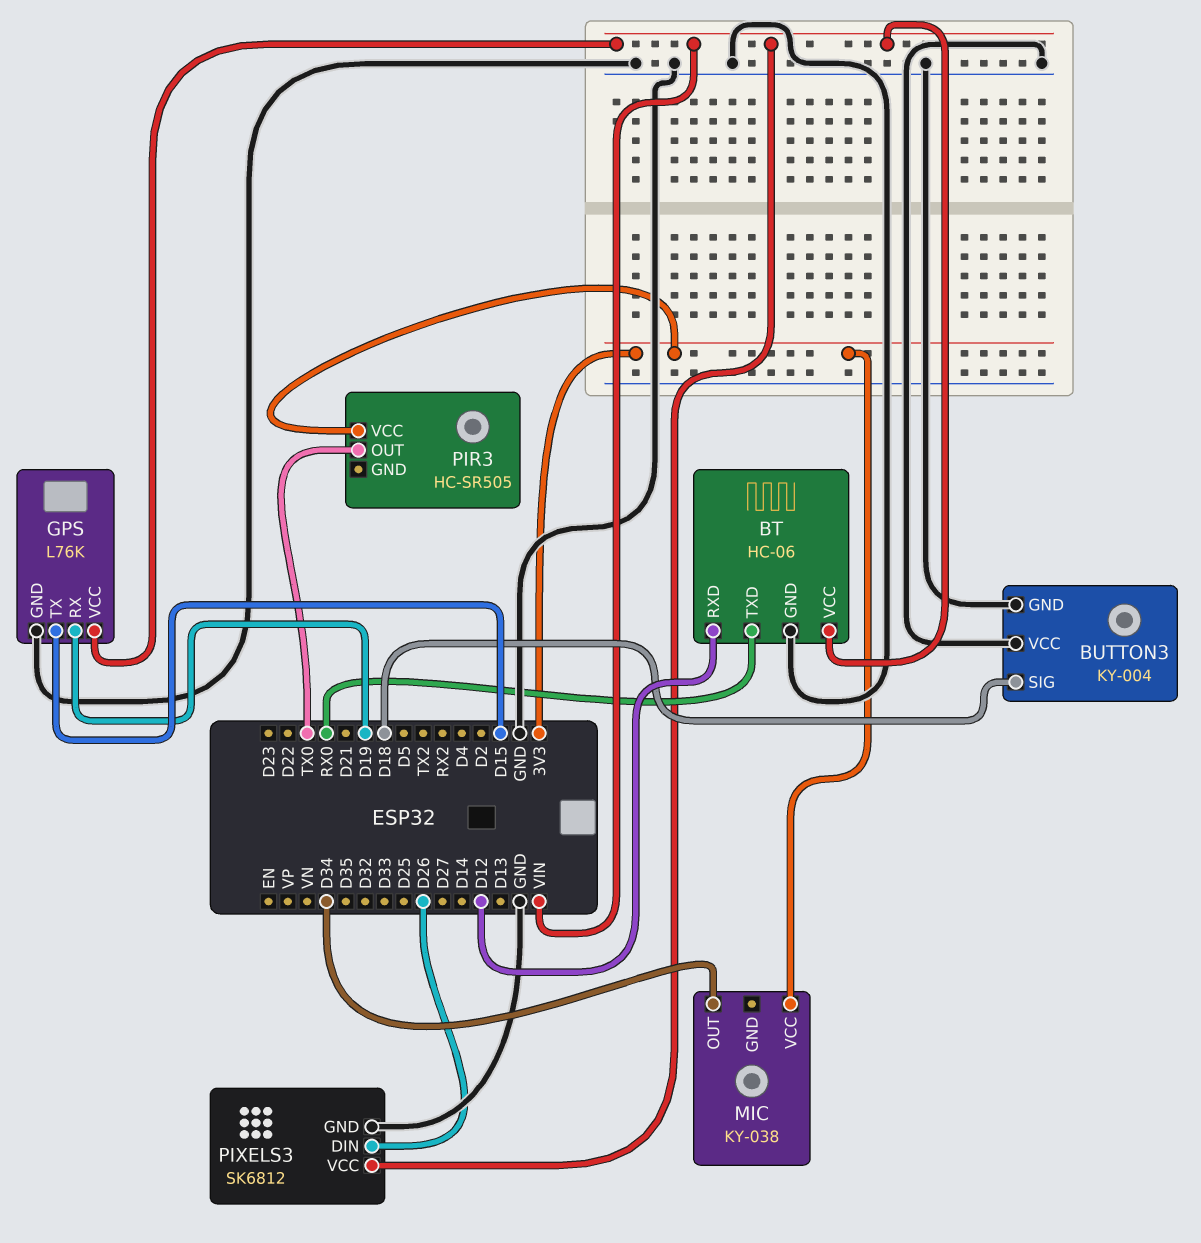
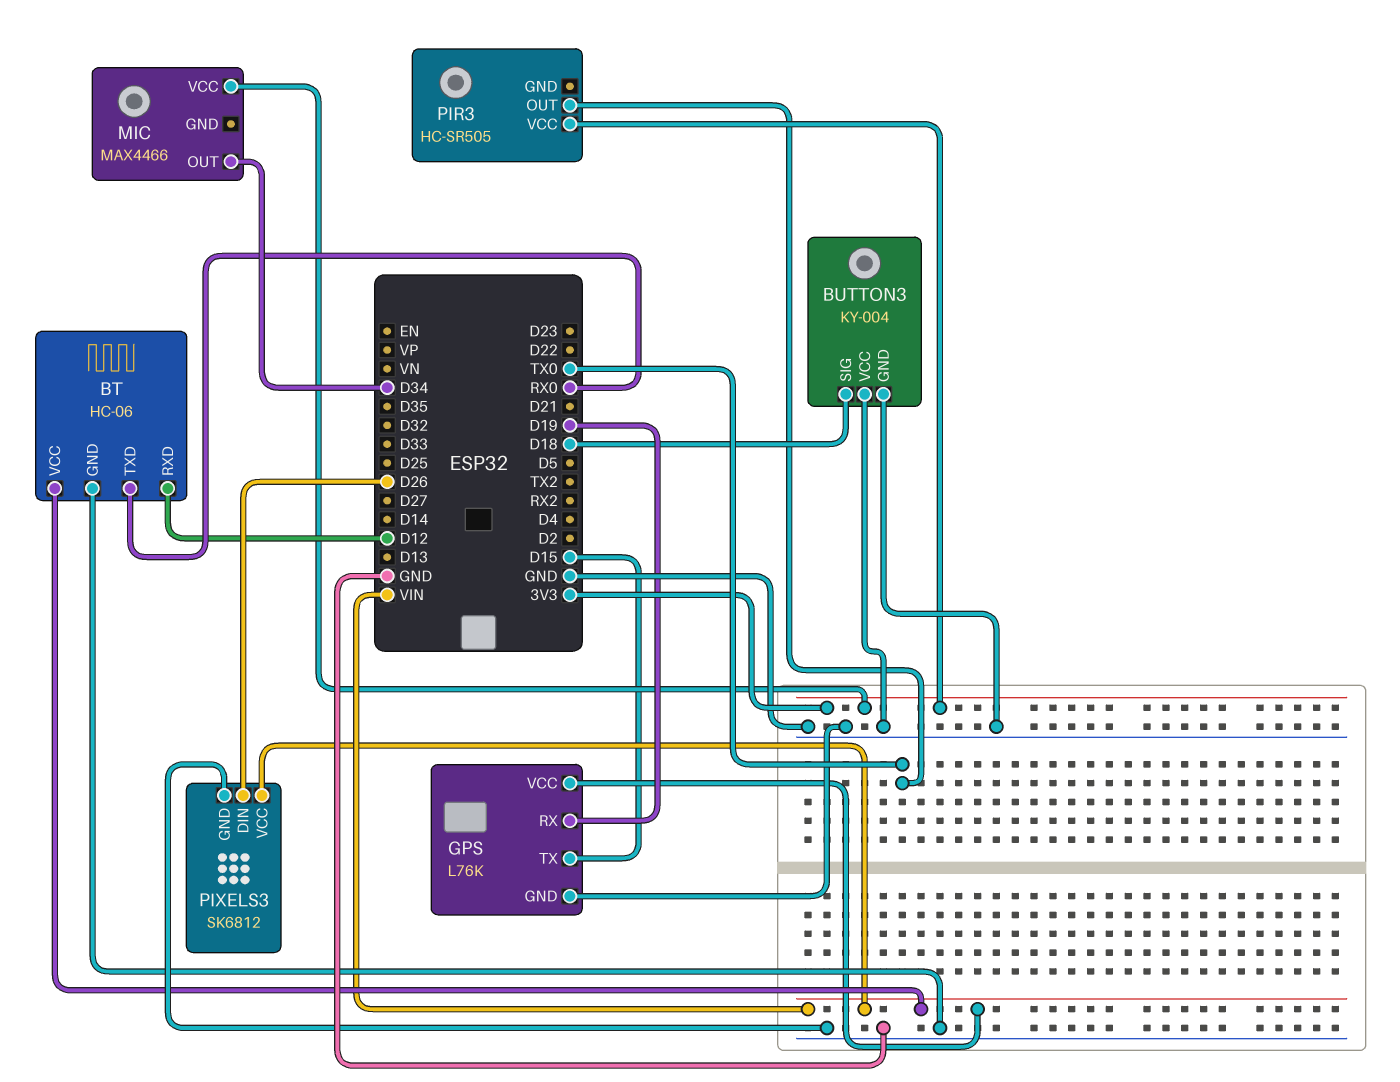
MIC: KY-038 -> MAX4466

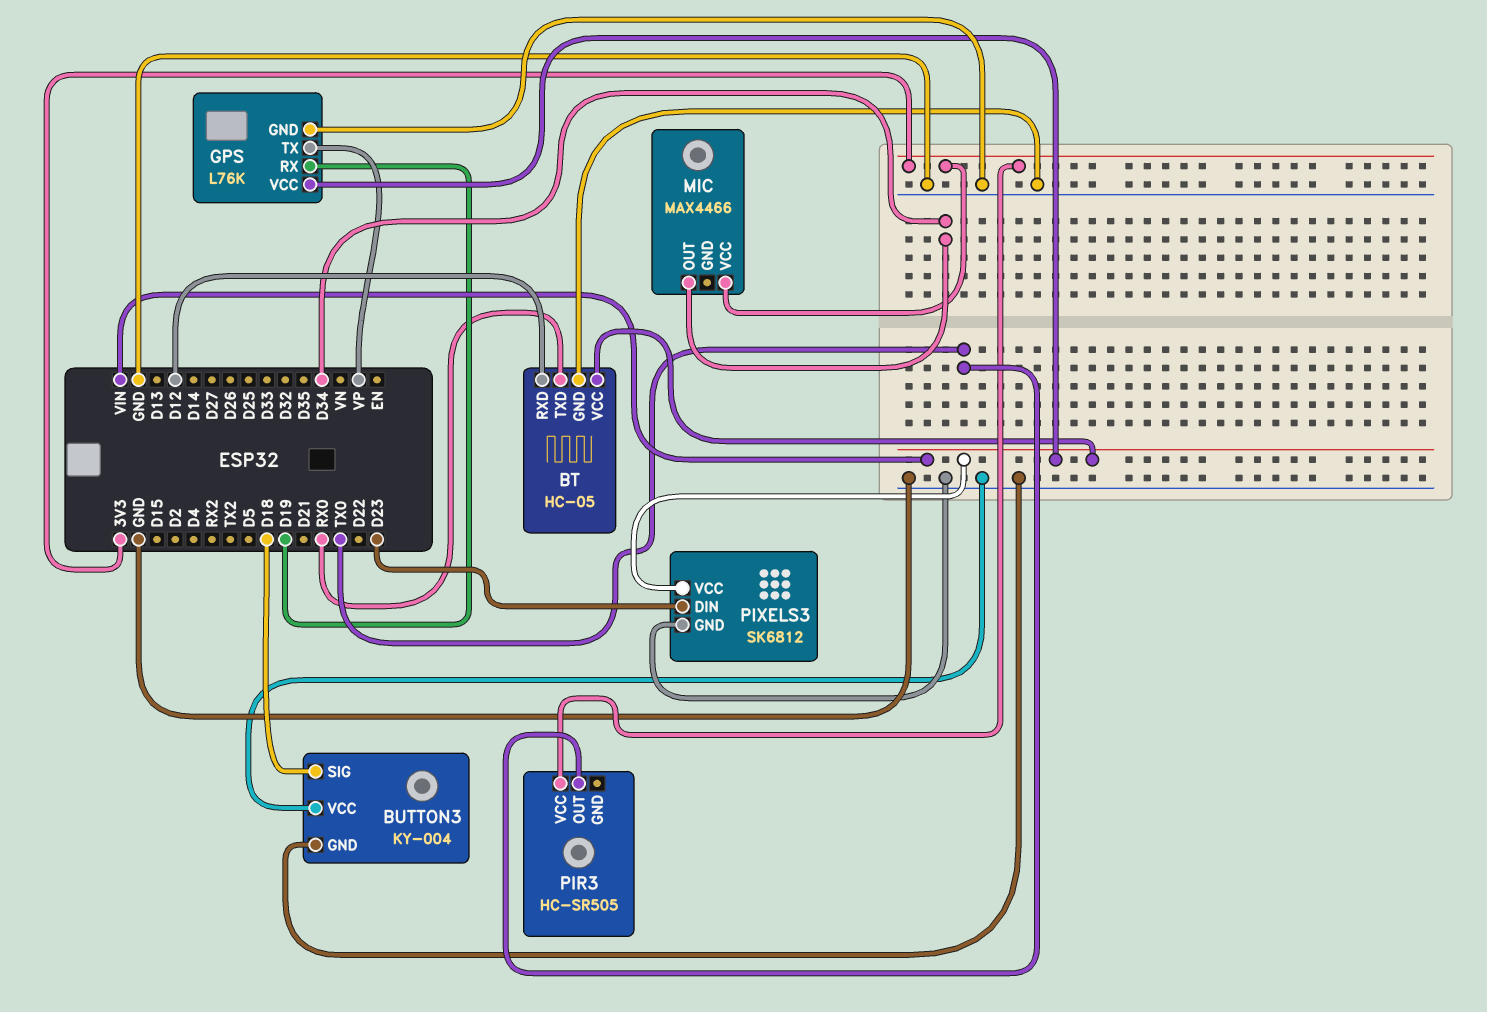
BT: HC-06 -> HC-05
GPS pin TX: D15 -> VP
PIXELS3 pin DIN: D26 -> D23

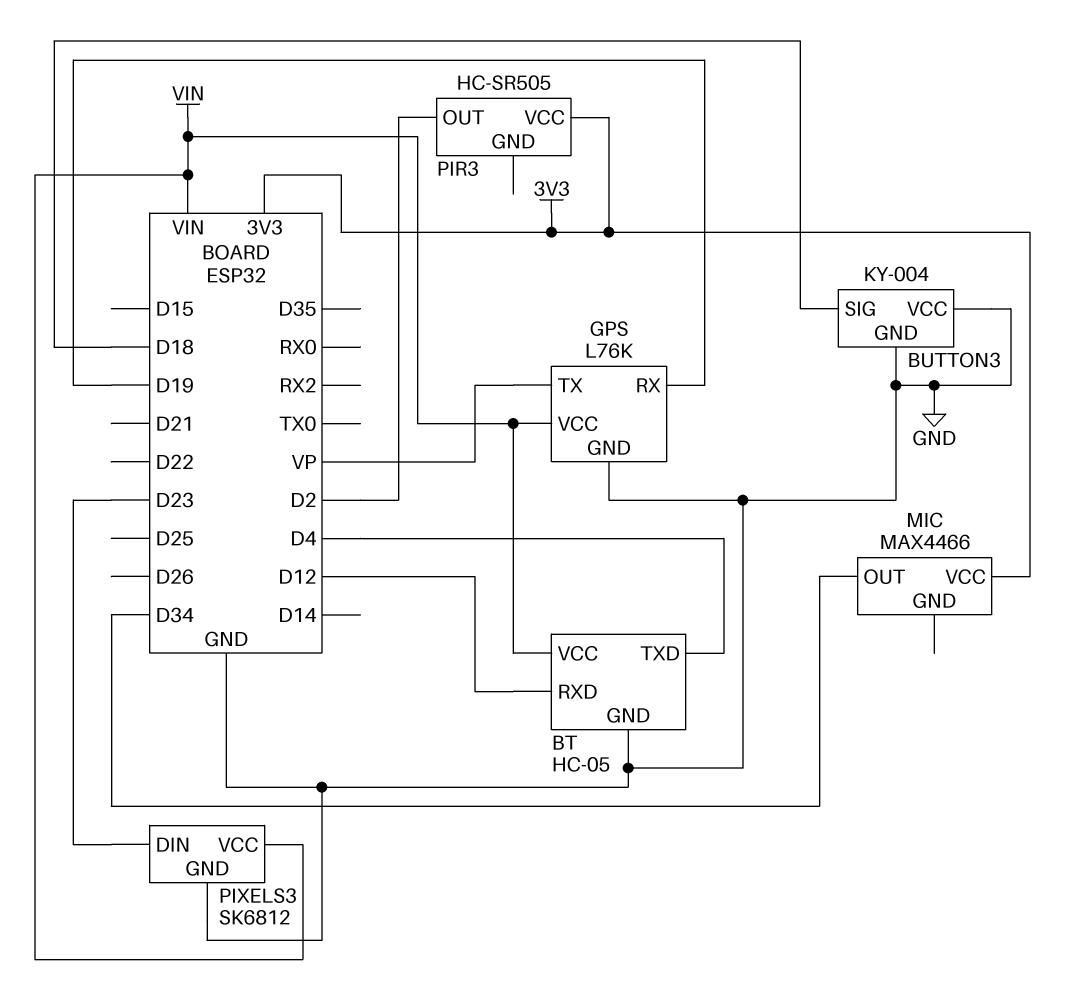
BT pin TXD: RX0 -> D4
PIR3 pin OUT: TX0 -> D2

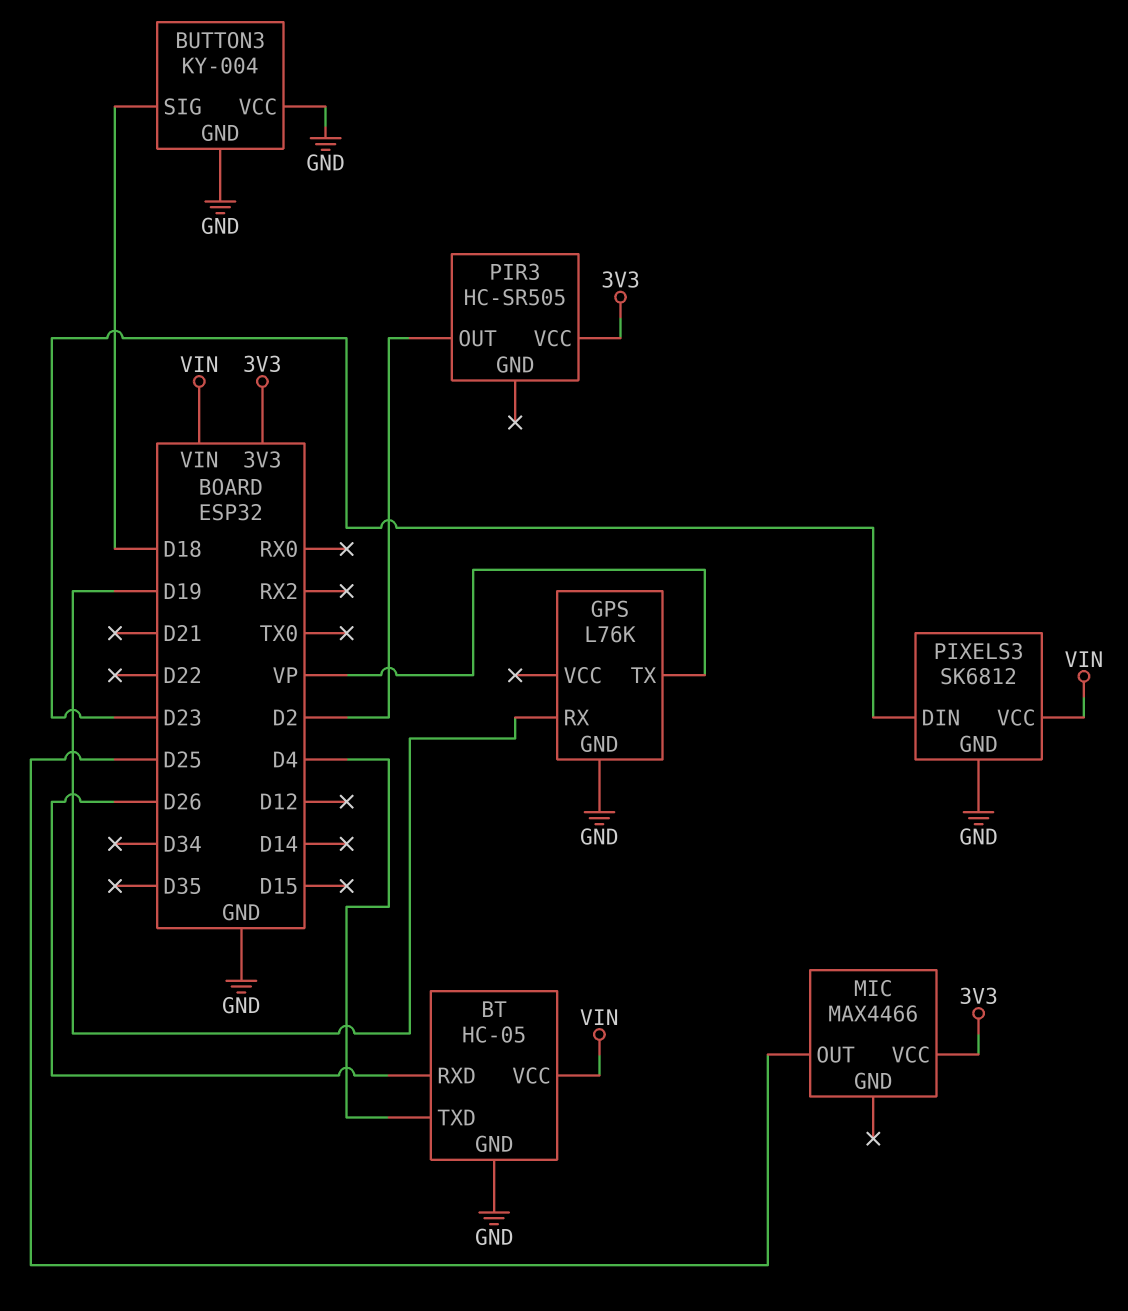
BT pin RXD: D12 -> D26
GPS pin VCC: VIN -> none
MIC pin OUT: D34 -> D25

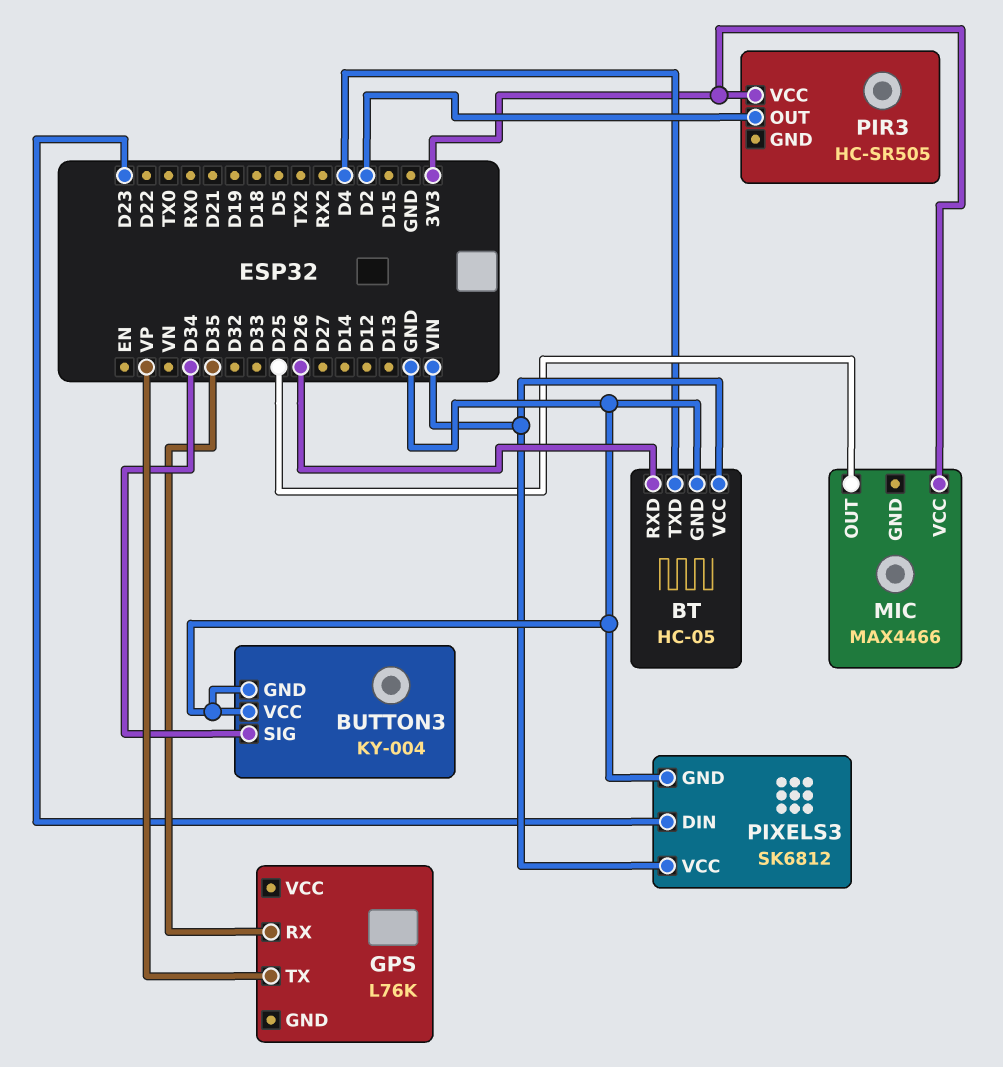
BUTTON3 pin SIG: D18 -> D34
GPS pin GND: GND -> none
GPS pin RX: D19 -> D35

